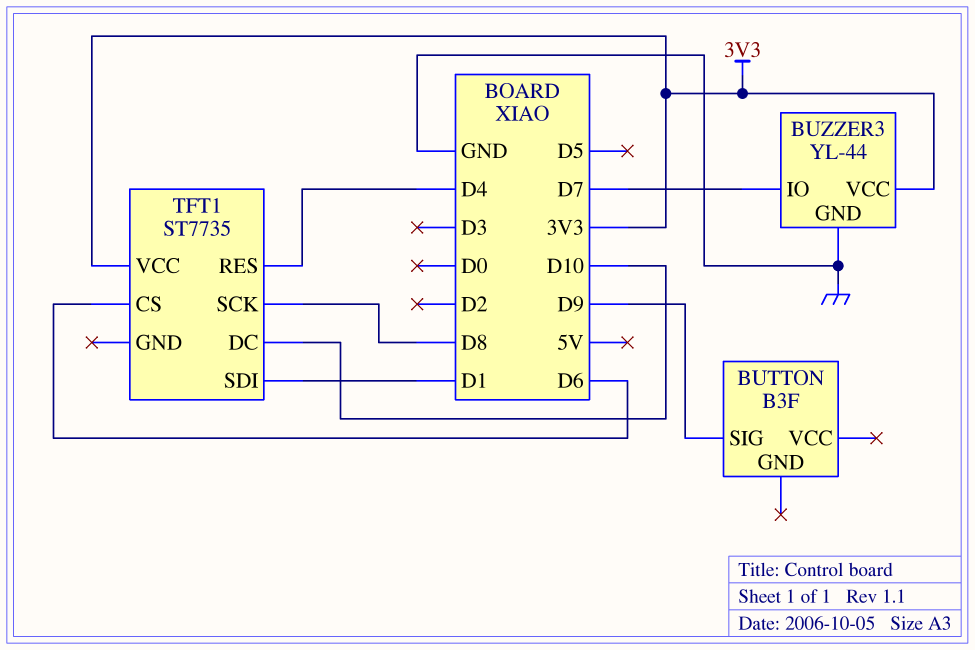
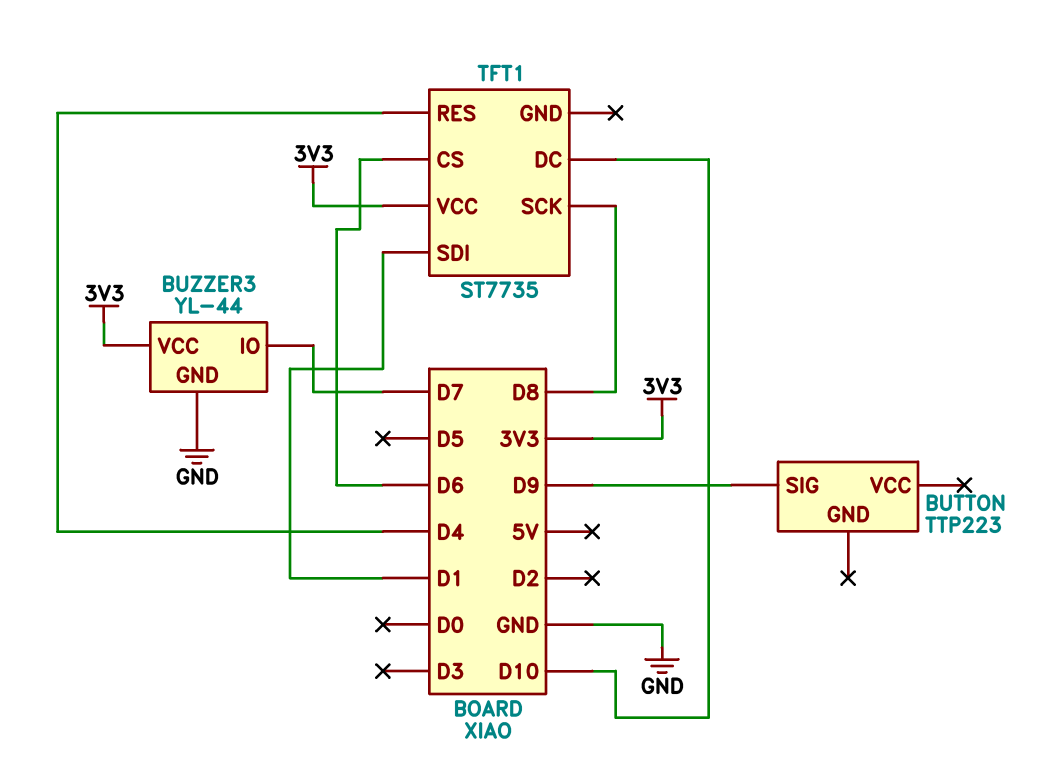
BUTTON: B3F -> TTP223

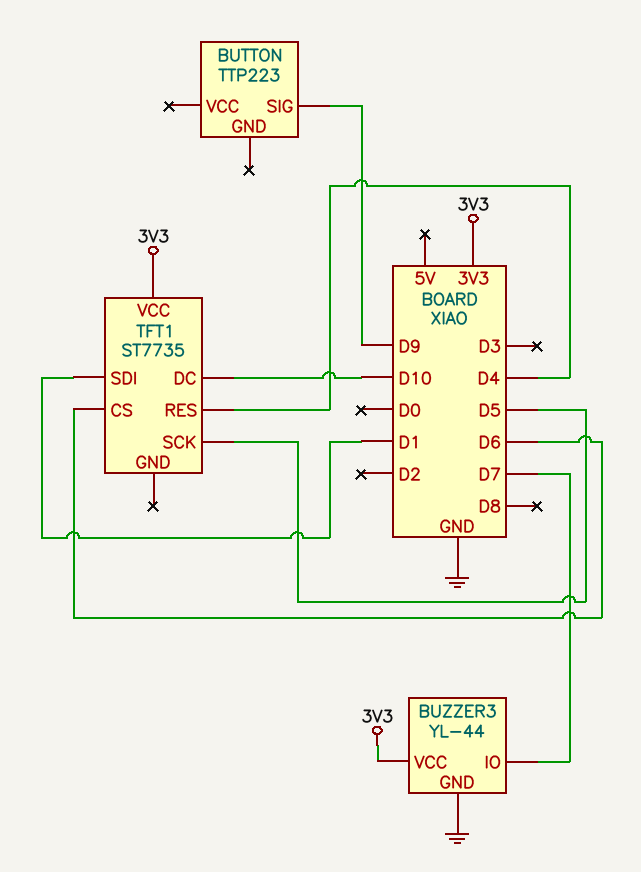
TFT1 pin SCK: D8 -> D5

